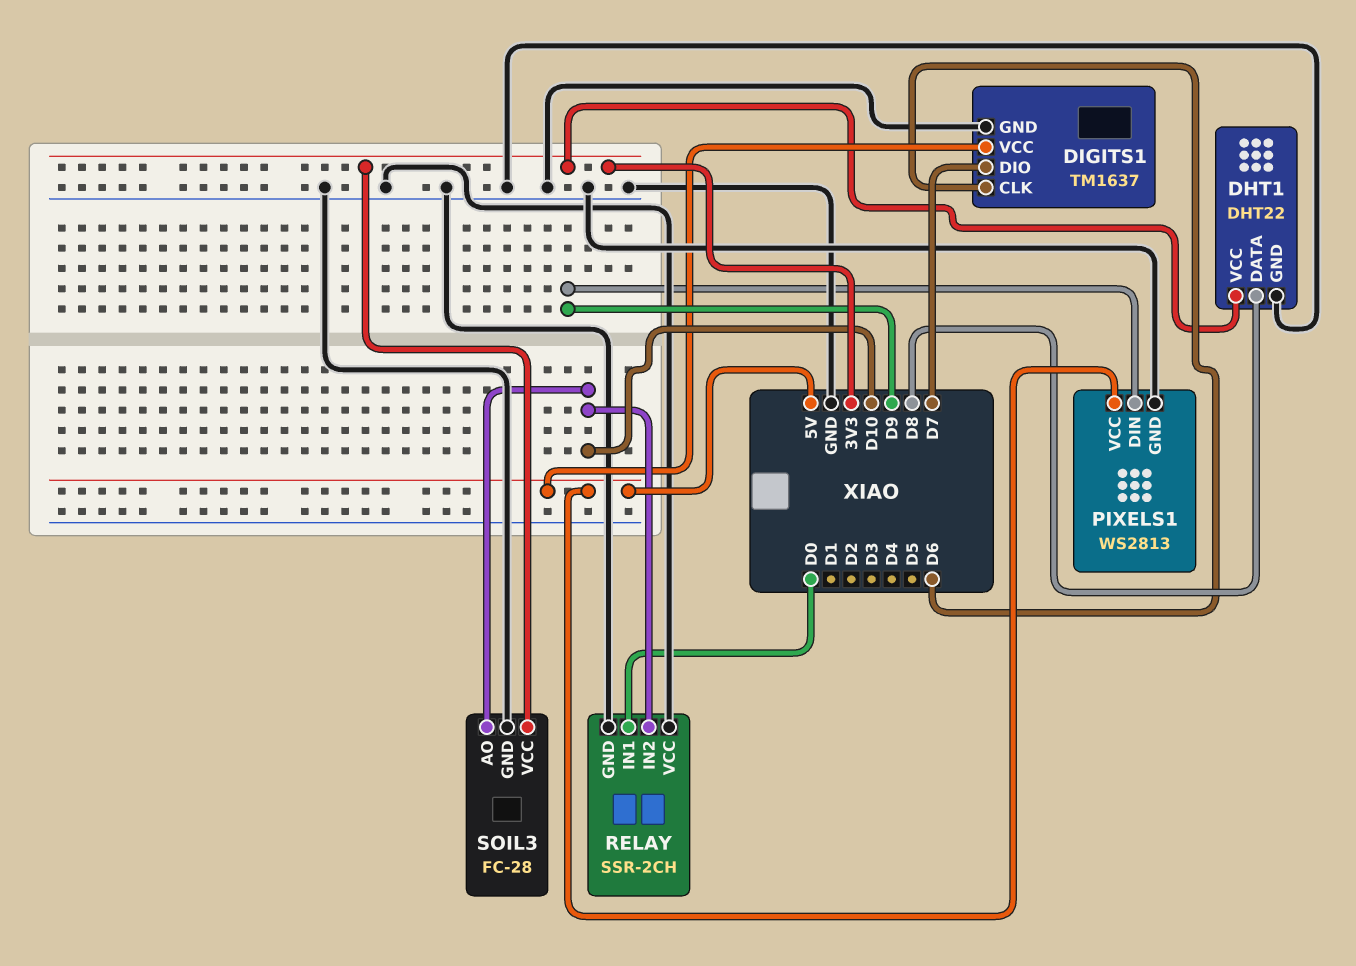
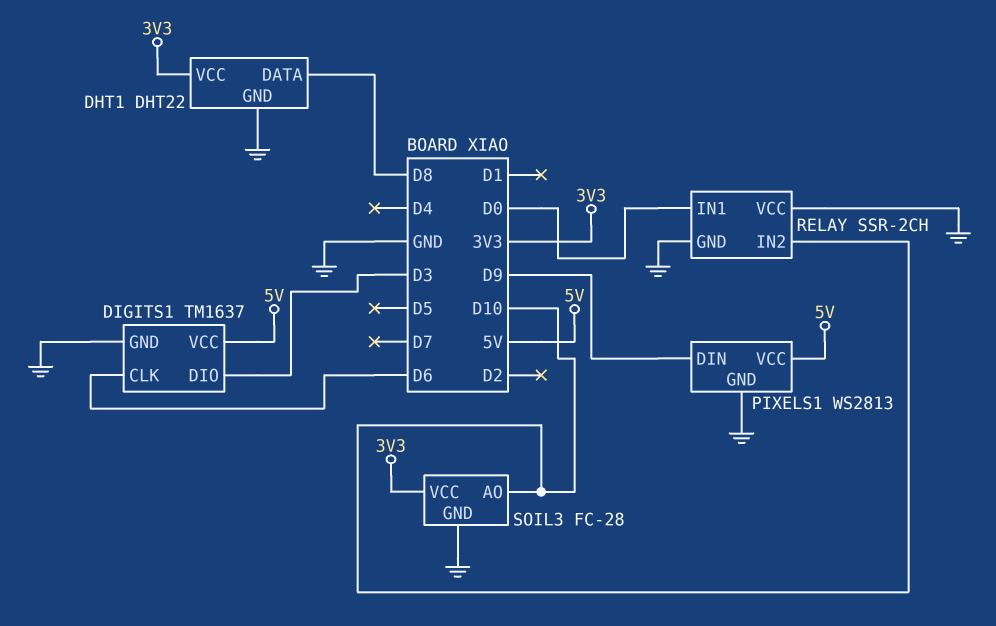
DIGITS1 pin DIO: D7 -> D3

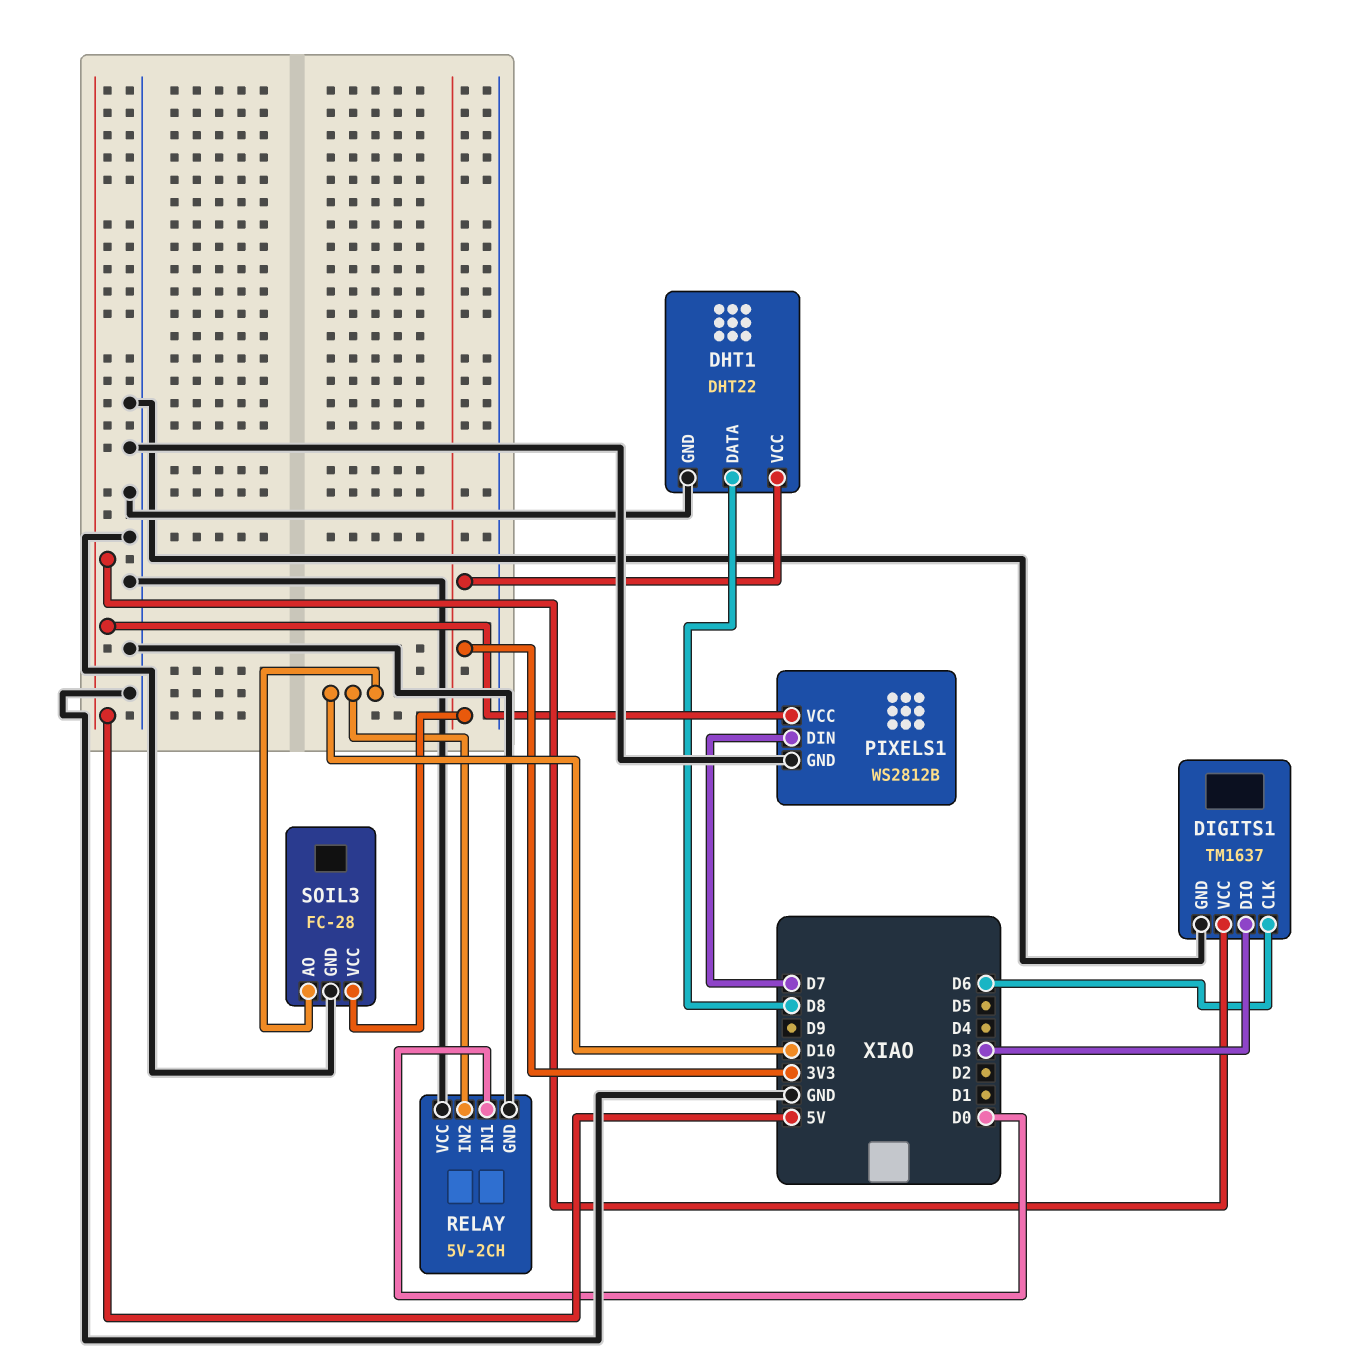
PIXELS1: WS2813 -> WS2812B
PIXELS1 pin DIN: D9 -> D7
RELAY: SSR-2CH -> 5V-2CH

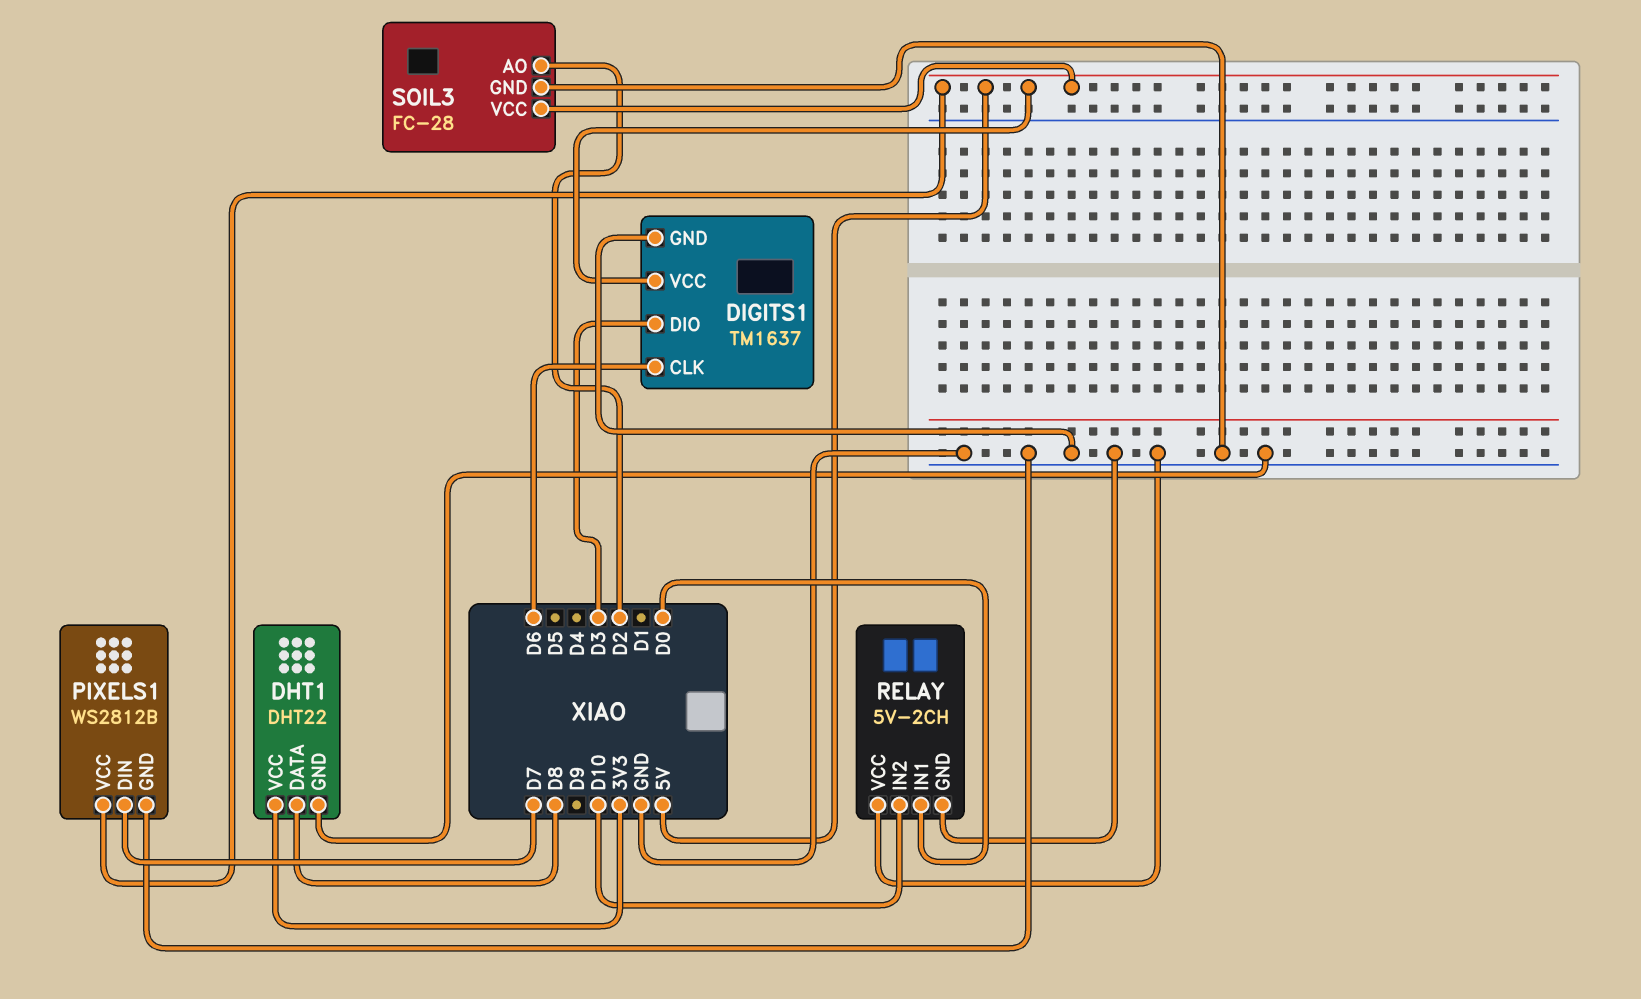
SOIL3 pin AO: D10 -> D2
SOIL3 pin VCC: 3V3 -> 5V

